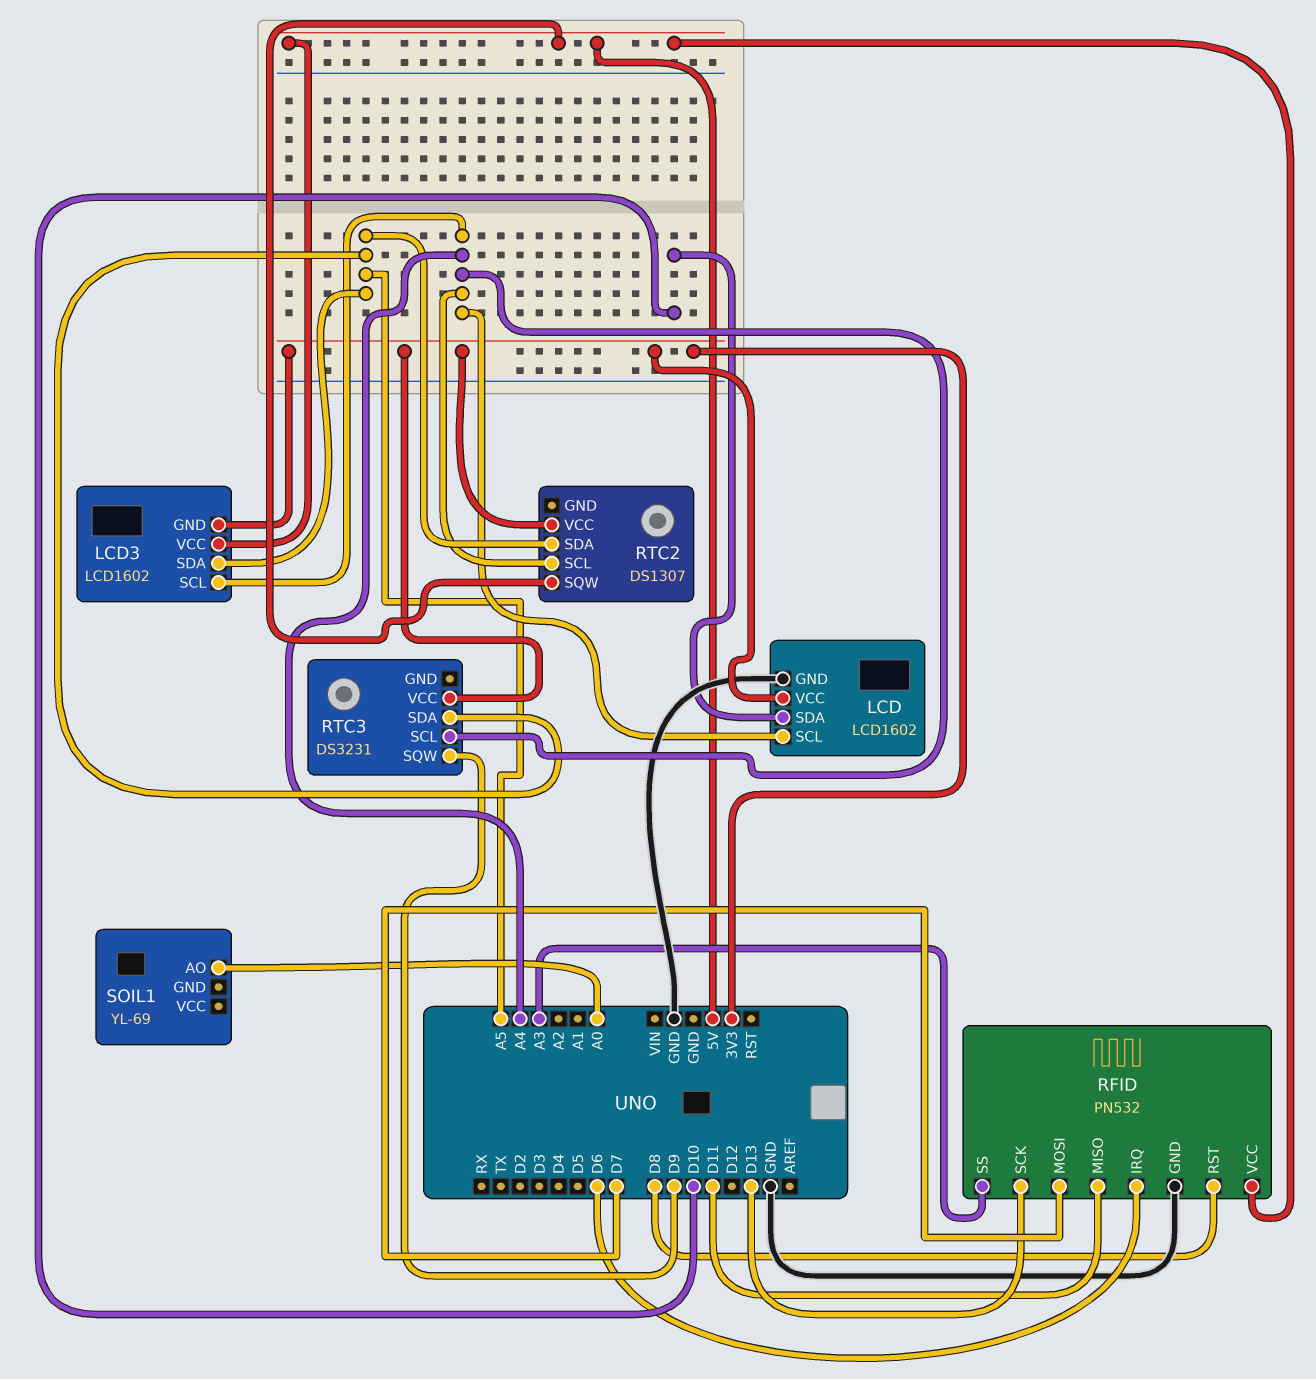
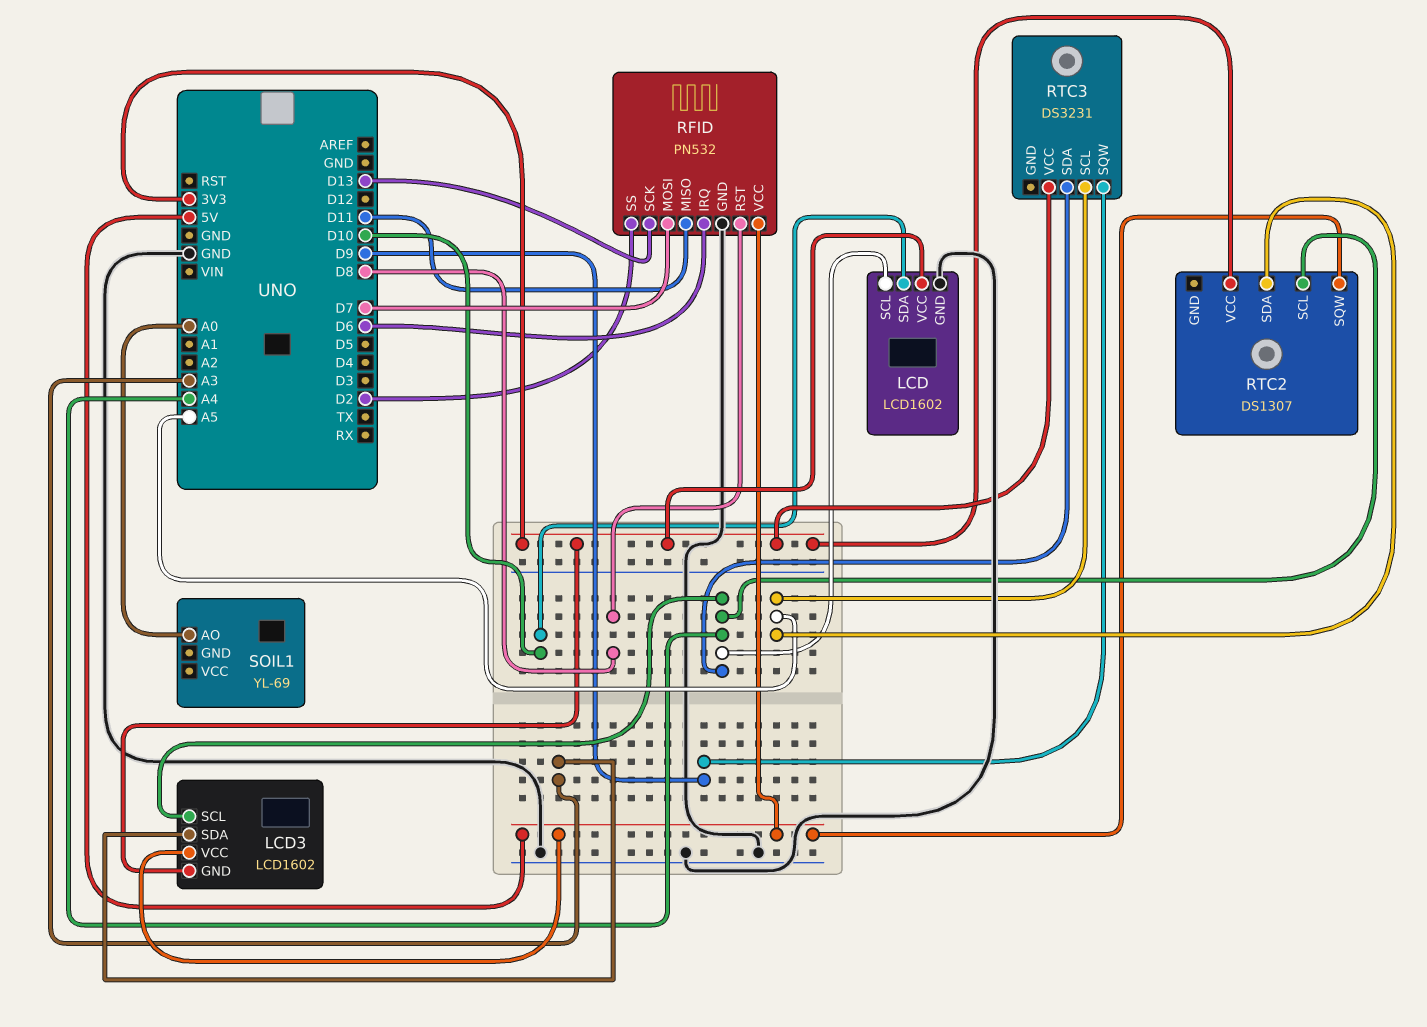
LCD3 pin SDA: A5 -> A3
RFID pin SS: A3 -> D2
RTC3 pin SCL: A4 -> A5
RTC3 pin SDA: A5 -> A4

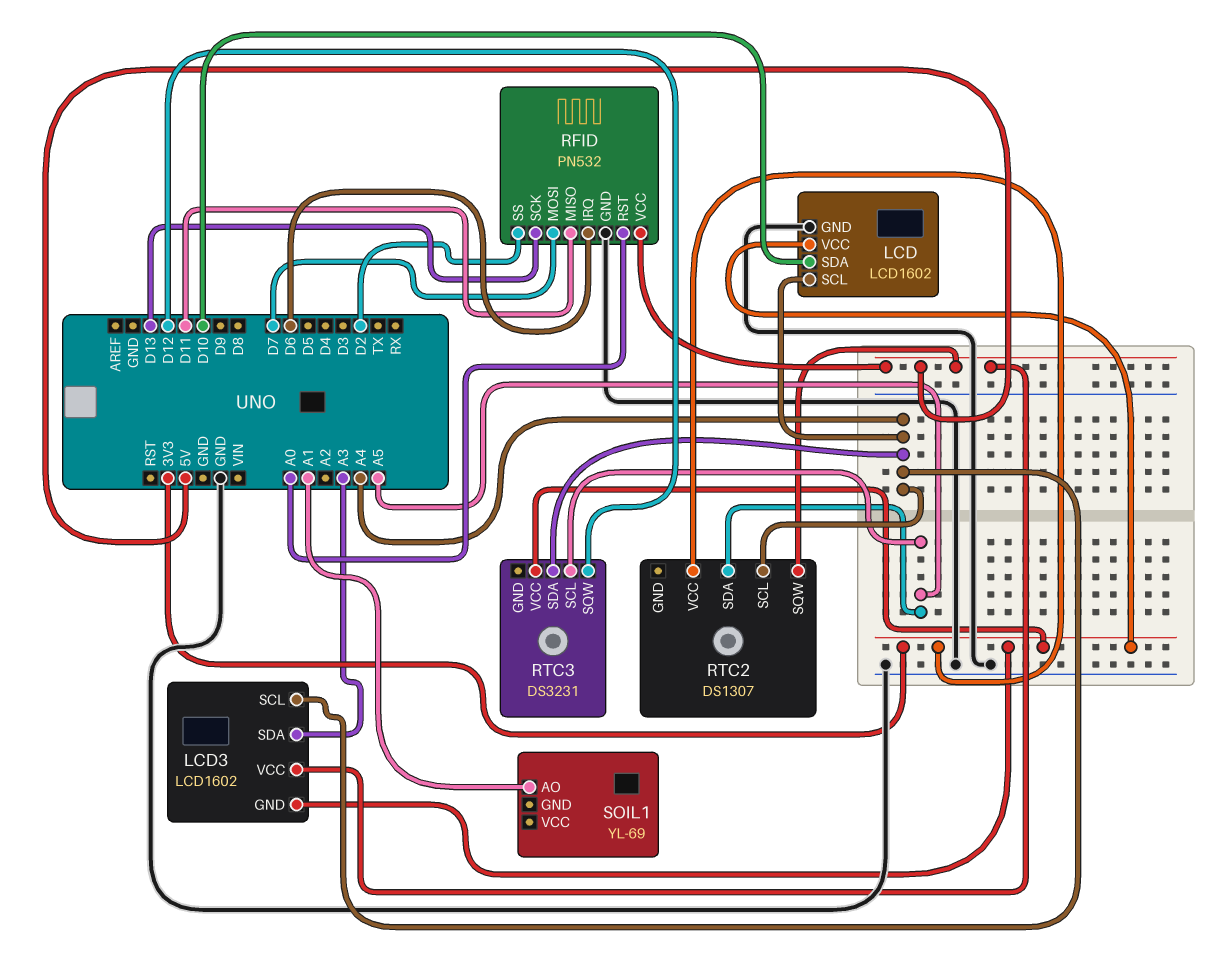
RFID pin RST: D8 -> A0
RTC3 pin SQW: D9 -> D12
SOIL1 pin AO: A0 -> A1

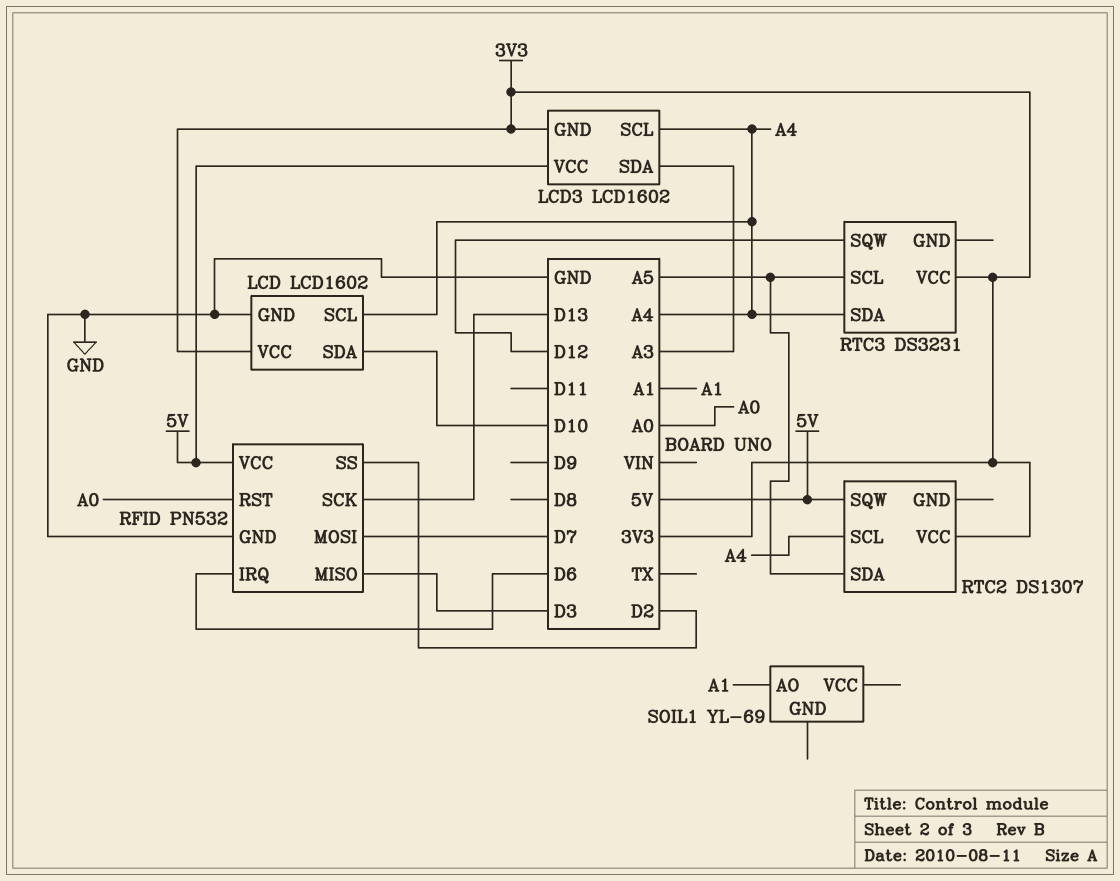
RFID pin MISO: D11 -> D3

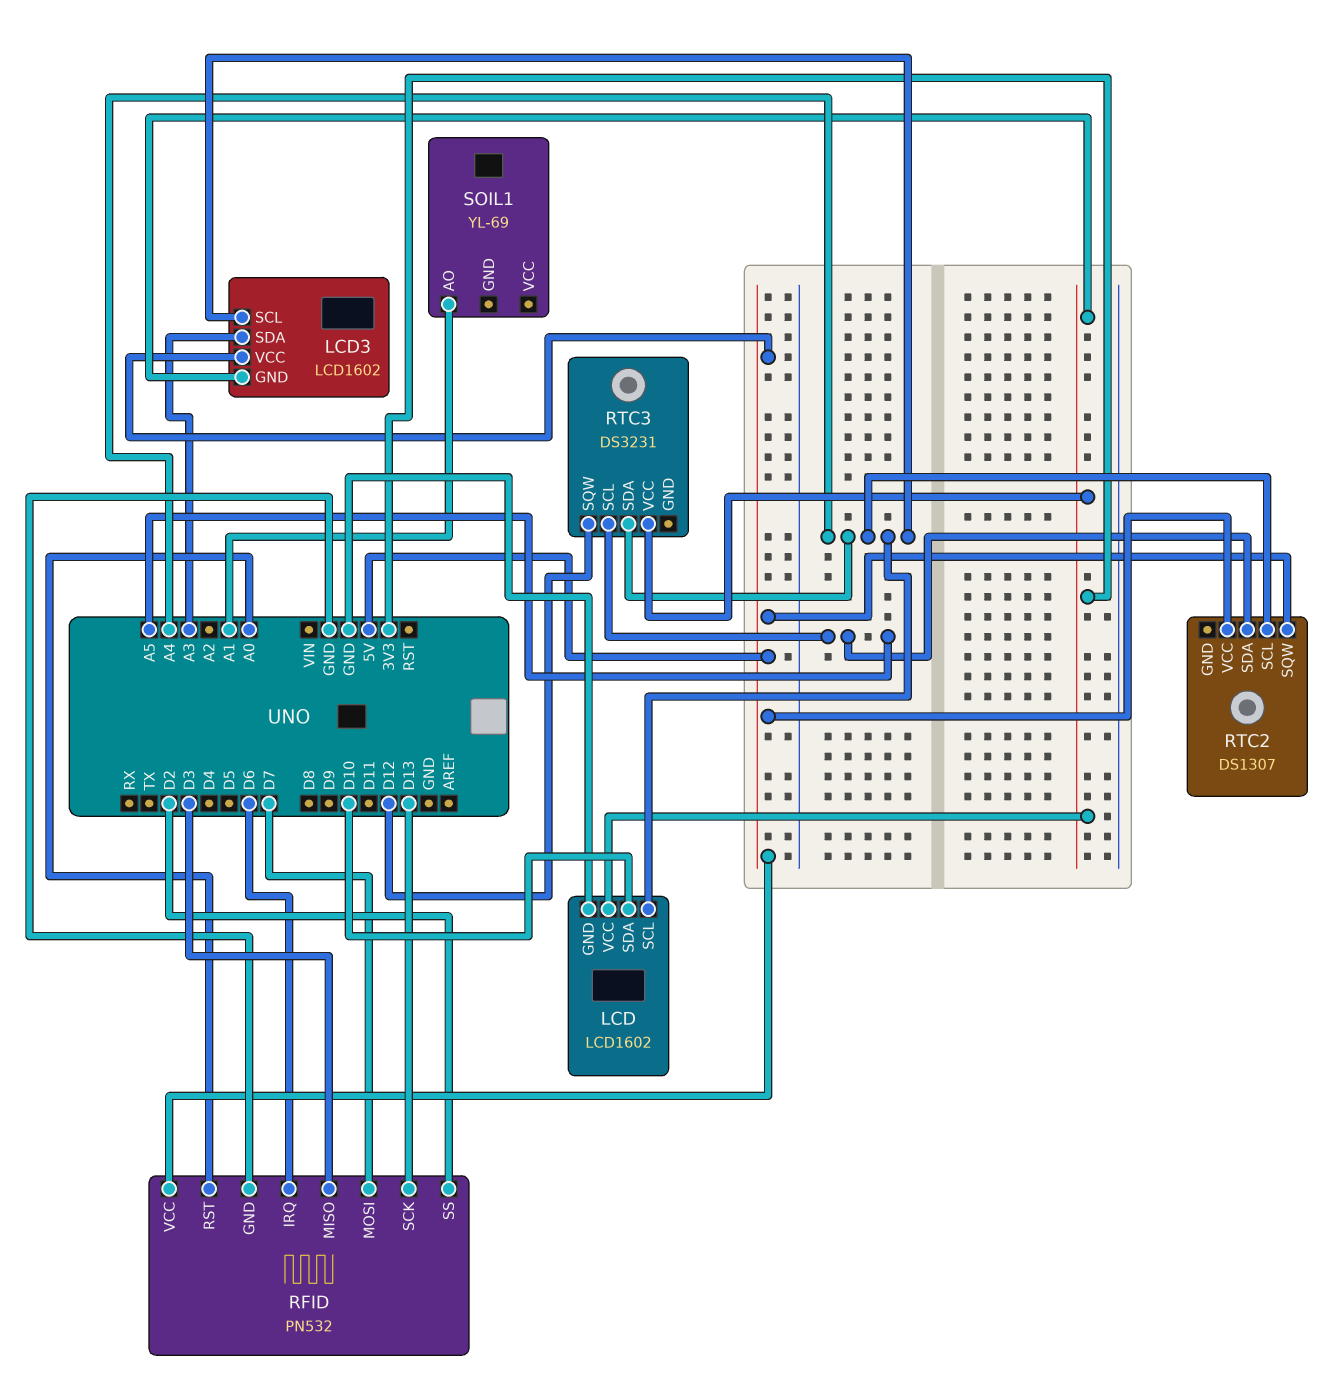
RTC2 pin VCC: 3V3 -> 5V

